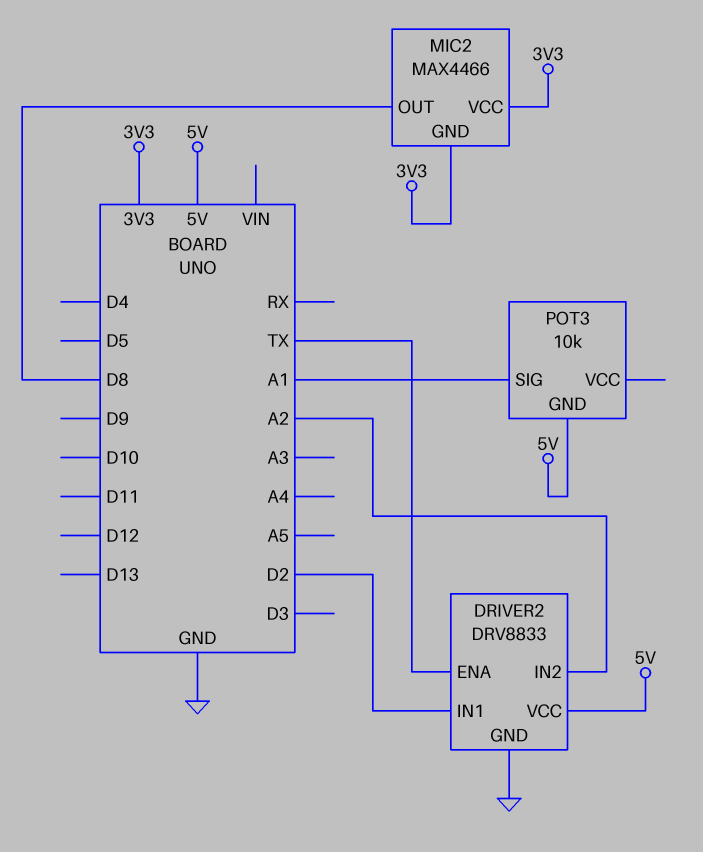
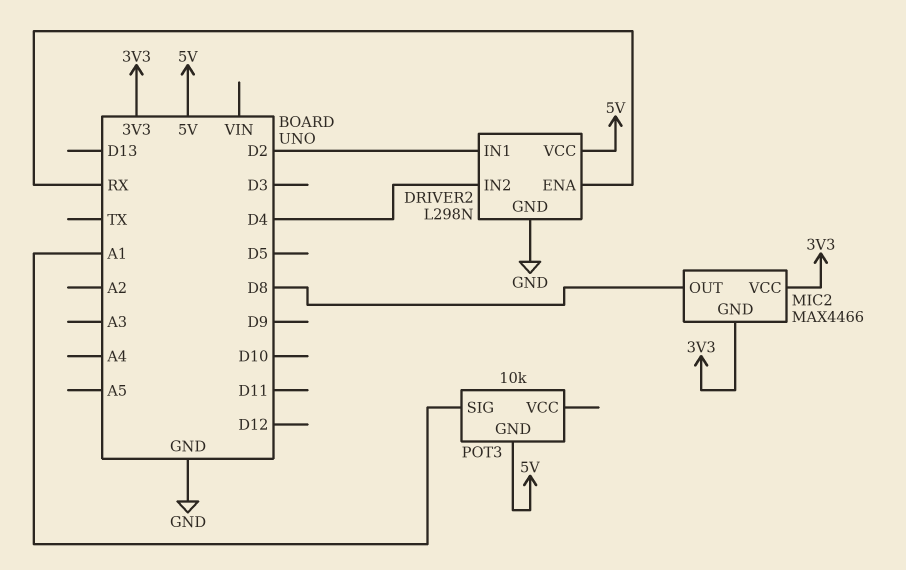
DRIVER2: DRV8833 -> L298N
DRIVER2 pin ENA: TX -> RX
DRIVER2 pin IN2: A2 -> D4

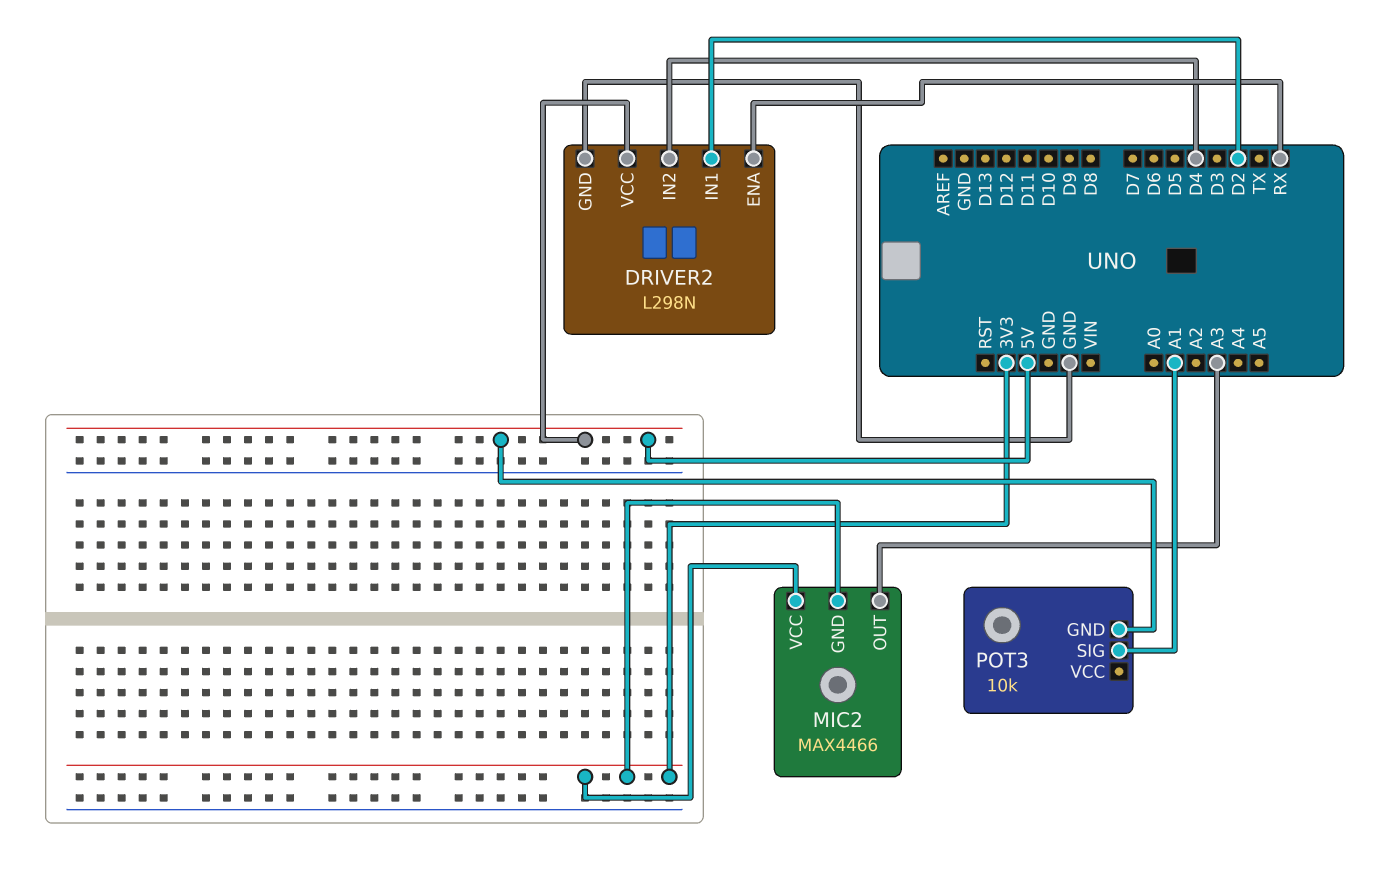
MIC2 pin OUT: D8 -> A3

